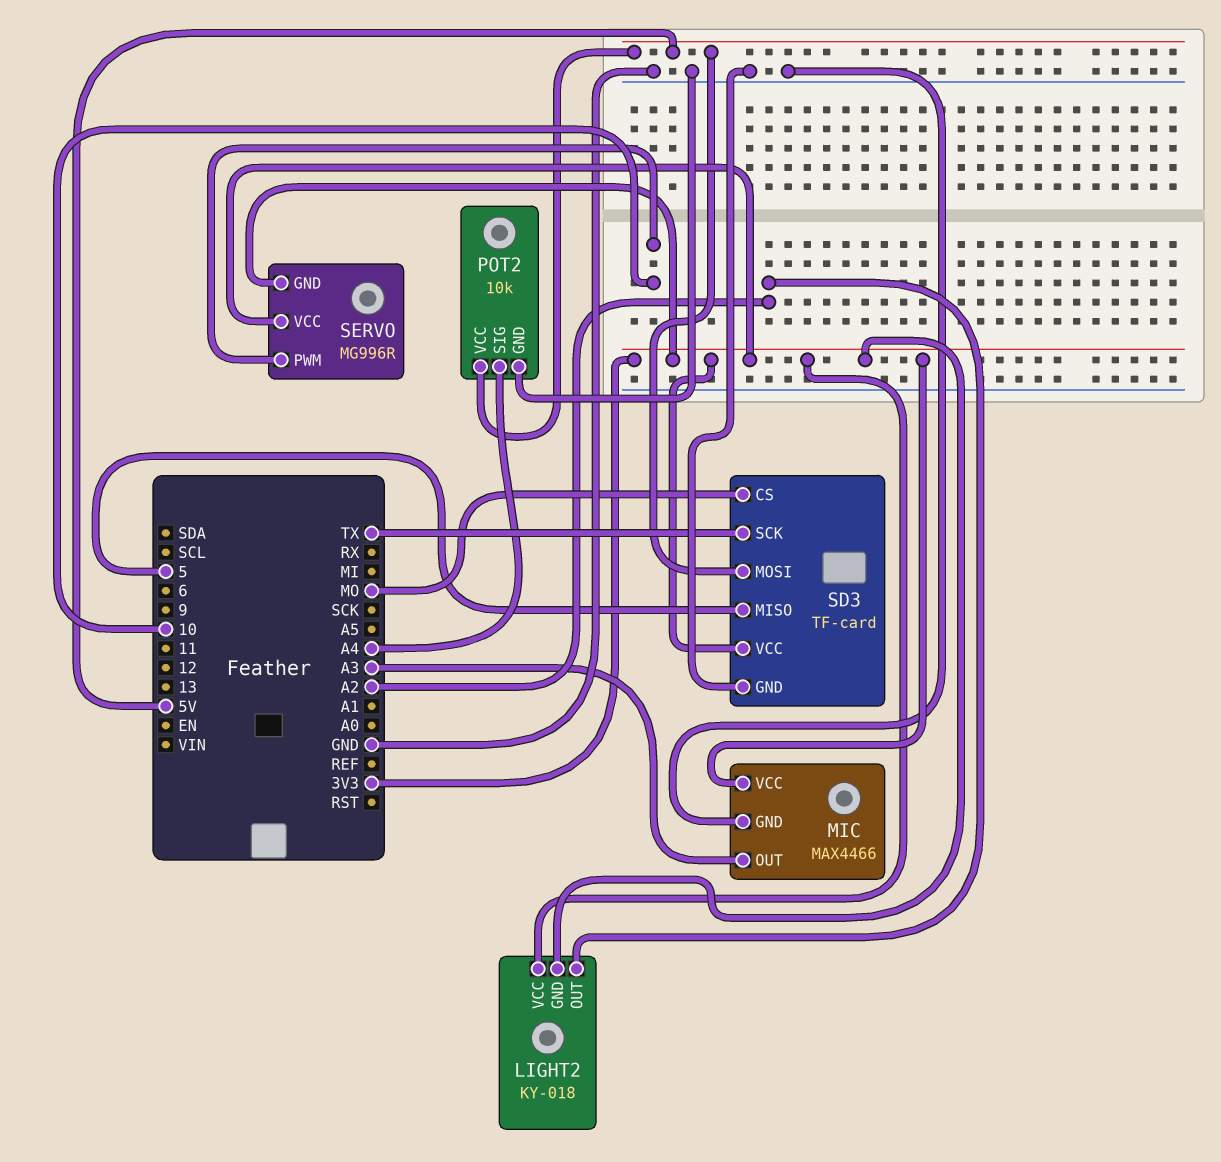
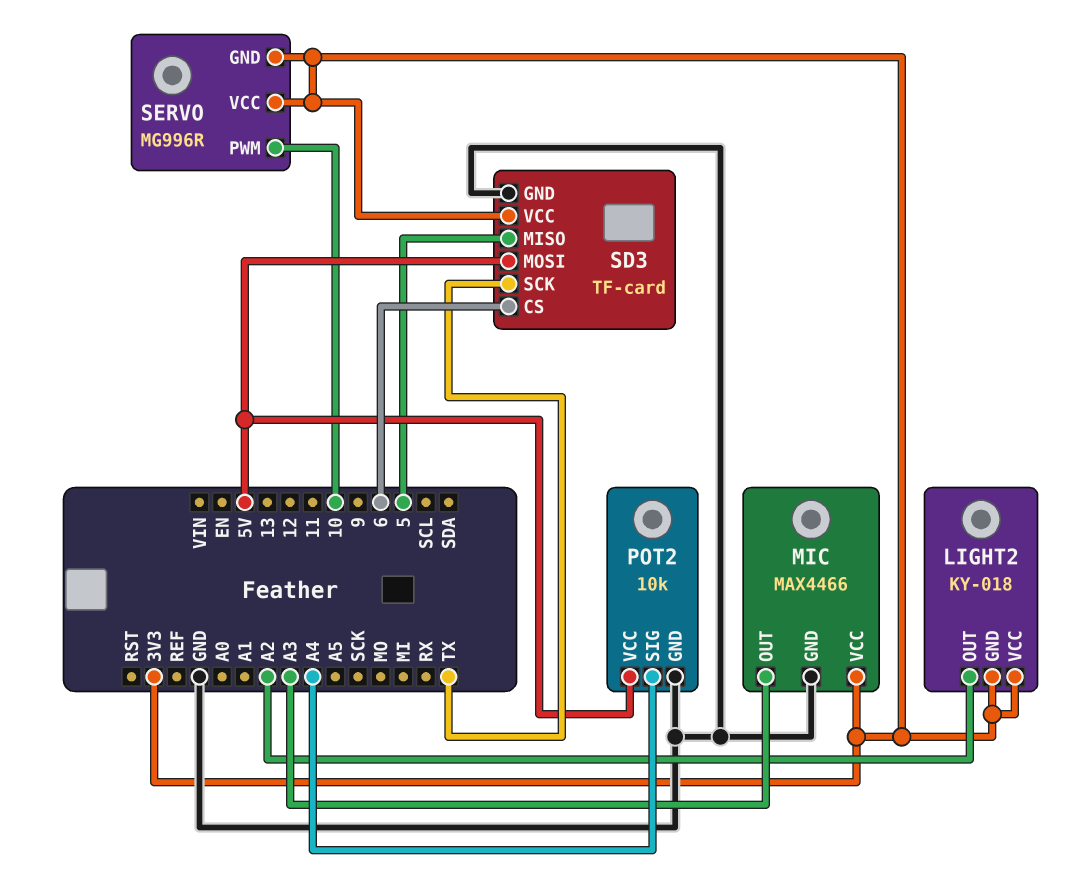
SD3 pin CS: MO -> 6

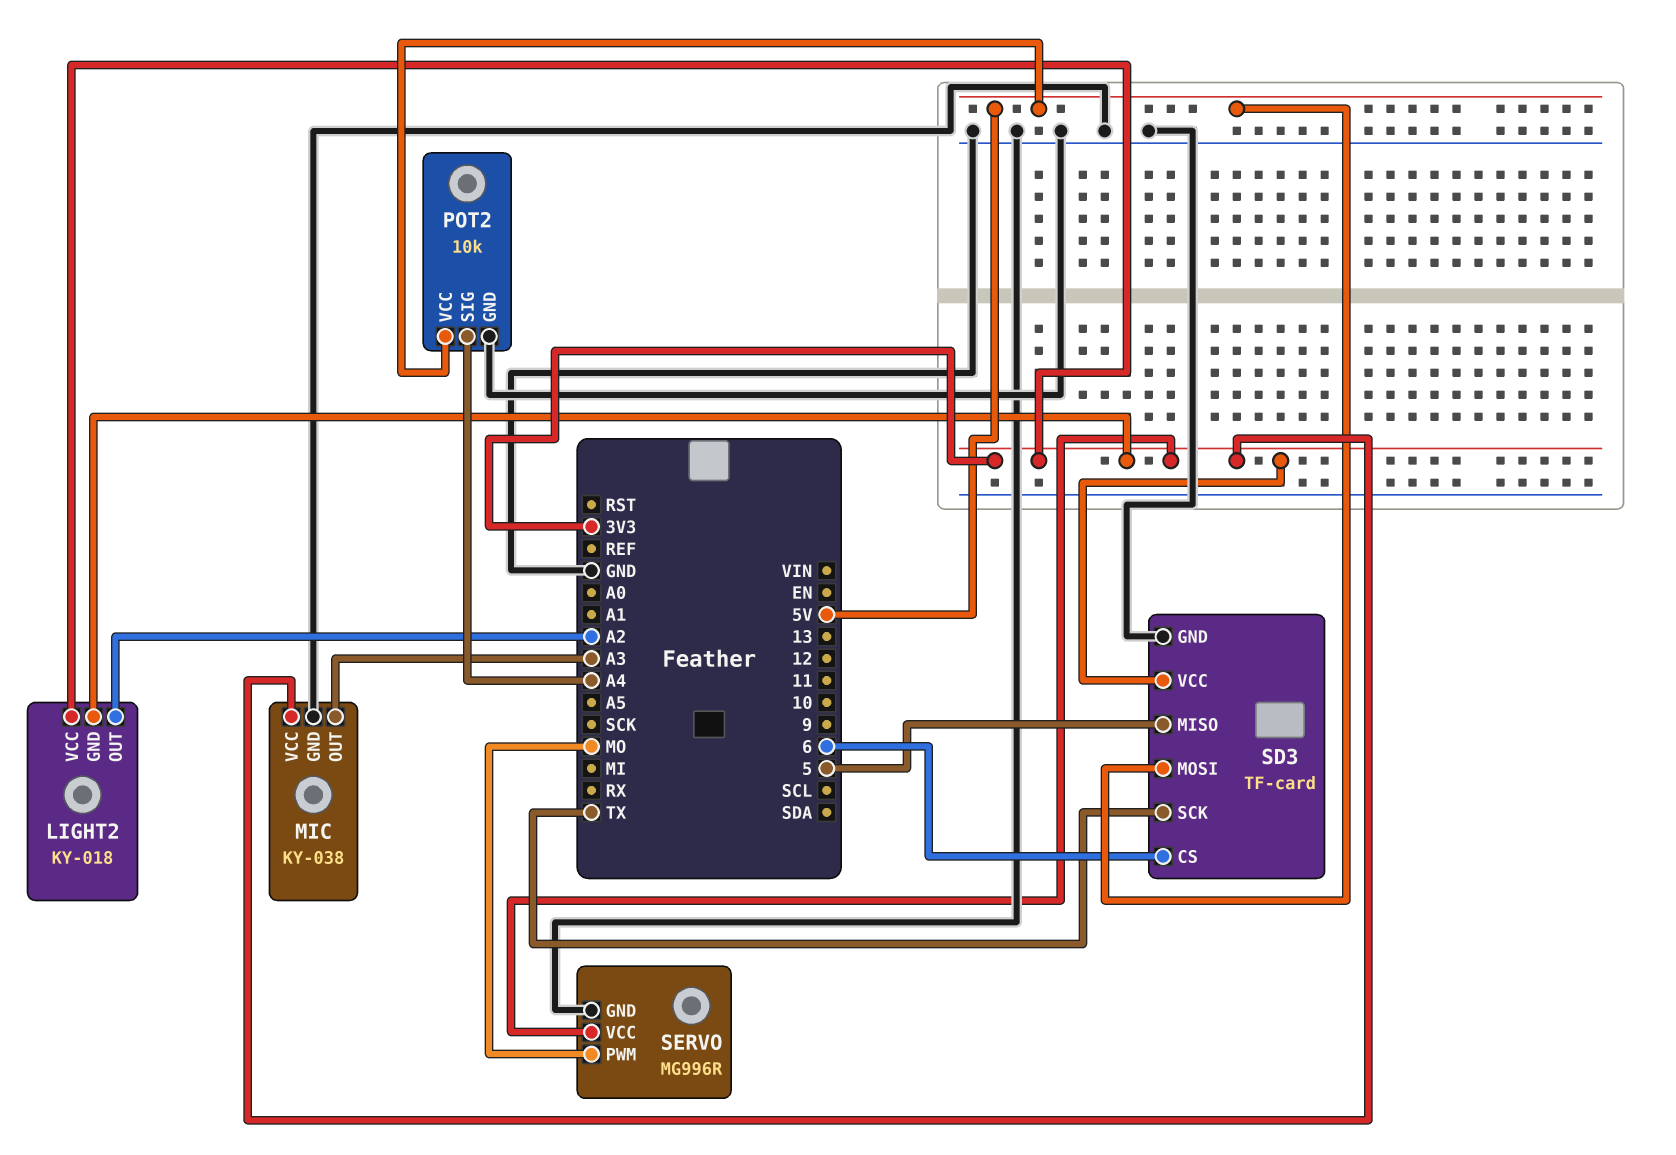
MIC: MAX4466 -> KY-038
SERVO pin GND: 3V3 -> GND
SERVO pin PWM: 10 -> MO

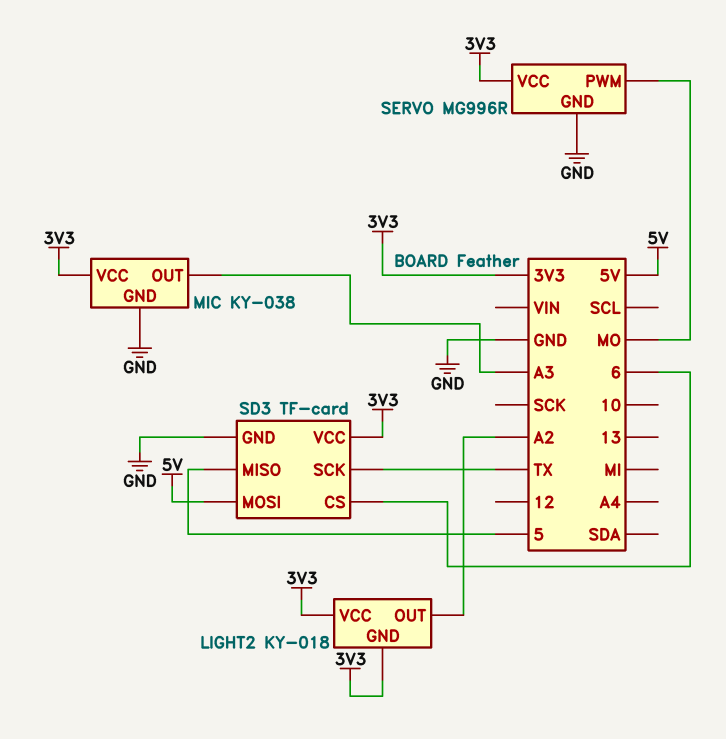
POT2: 10k -> none
POT2 pin GND: GND -> none
POT2 pin SIG: A4 -> none
POT2 pin VCC: 5V -> none

